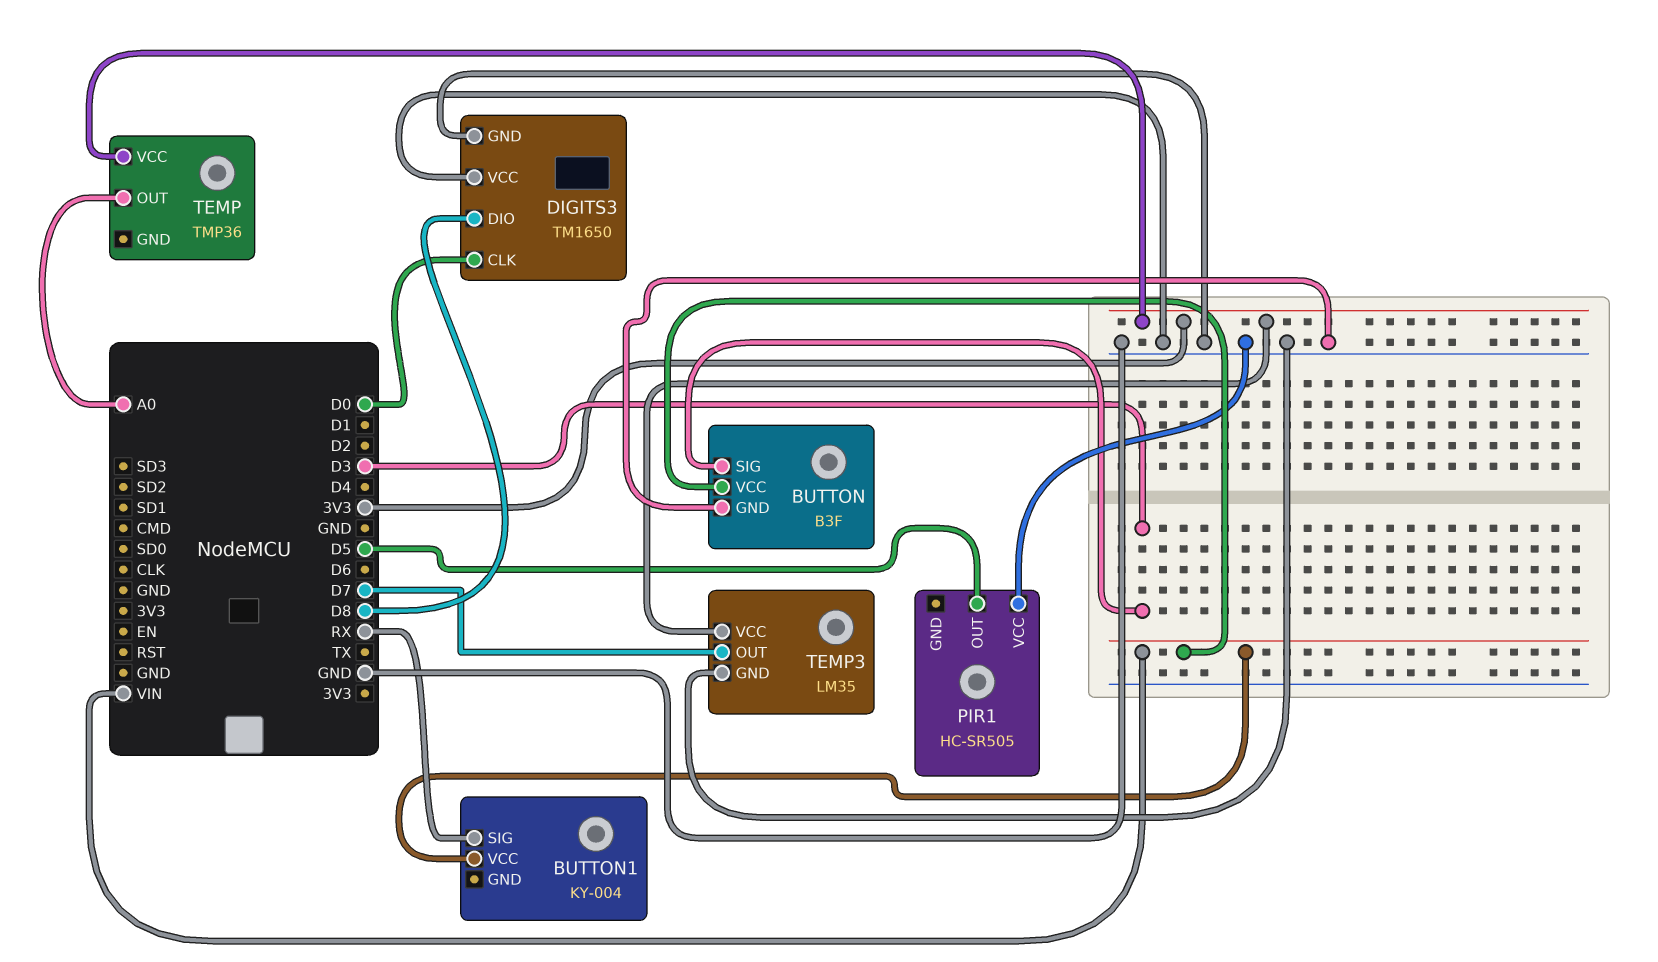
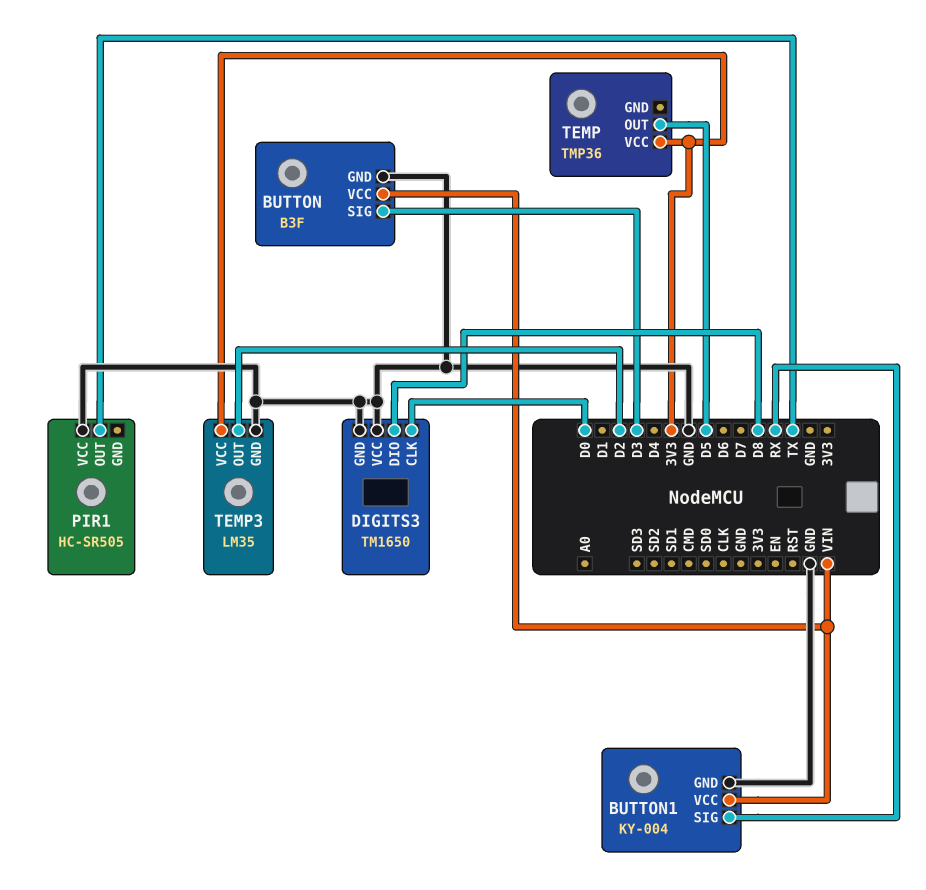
BUTTON1 pin GND: none -> GND
PIR1 pin OUT: D5 -> TX
TEMP pin OUT: A0 -> D5
TEMP3 pin OUT: D7 -> D2

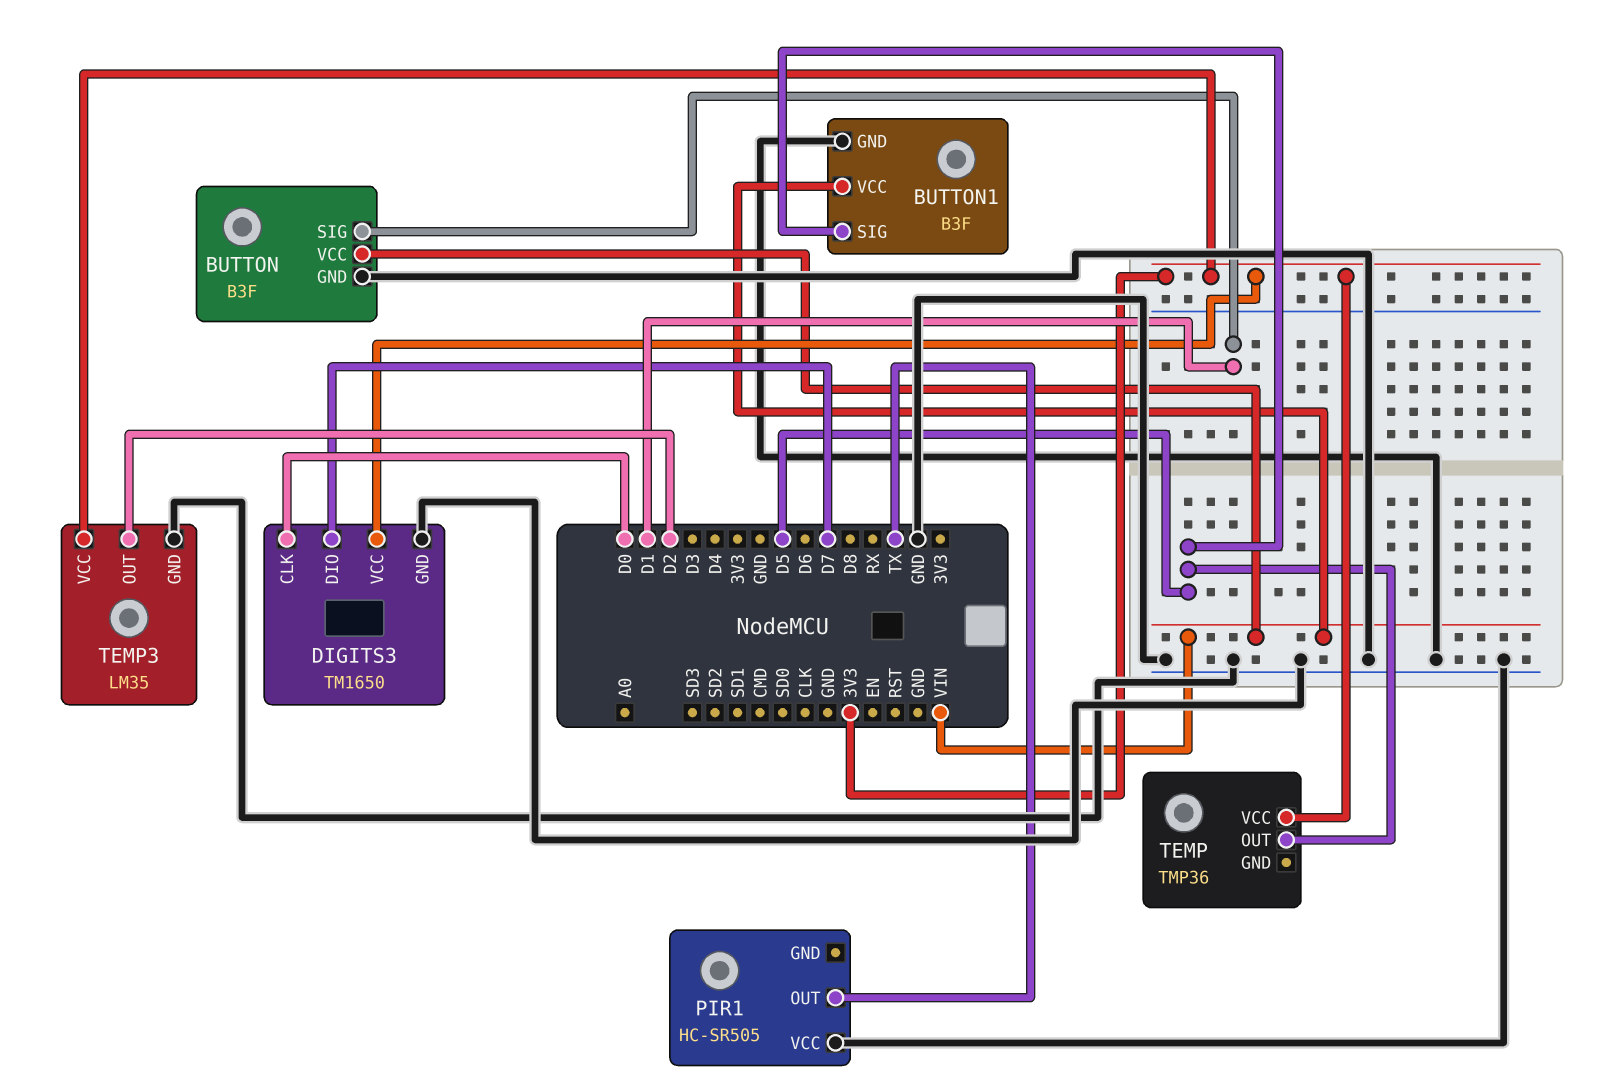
BUTTON pin SIG: D3 -> D1
BUTTON1: KY-004 -> B3F
BUTTON1 pin SIG: RX -> D5
DIGITS3 pin DIO: D8 -> D7
DIGITS3 pin VCC: GND -> 3V3

